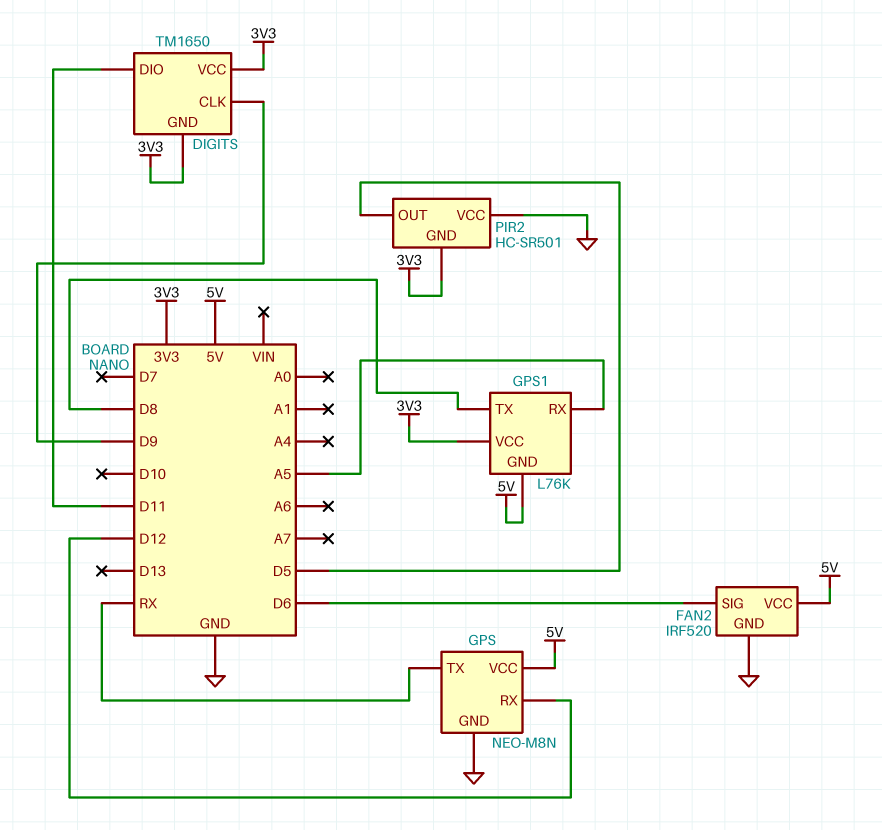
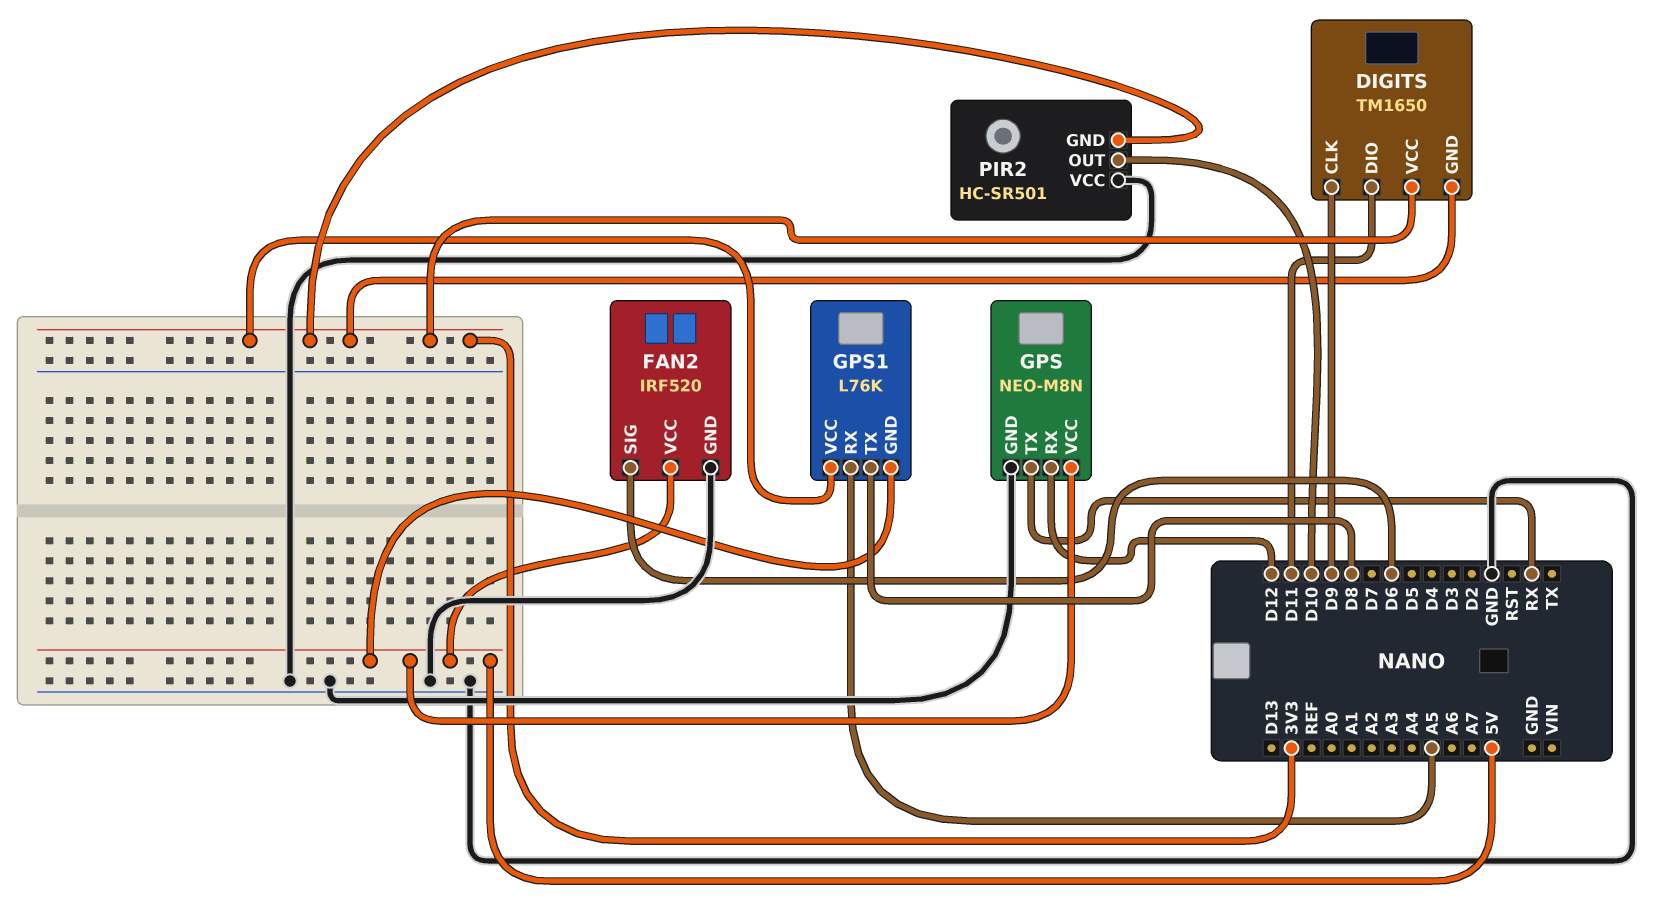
PIR2 pin OUT: D5 -> D10

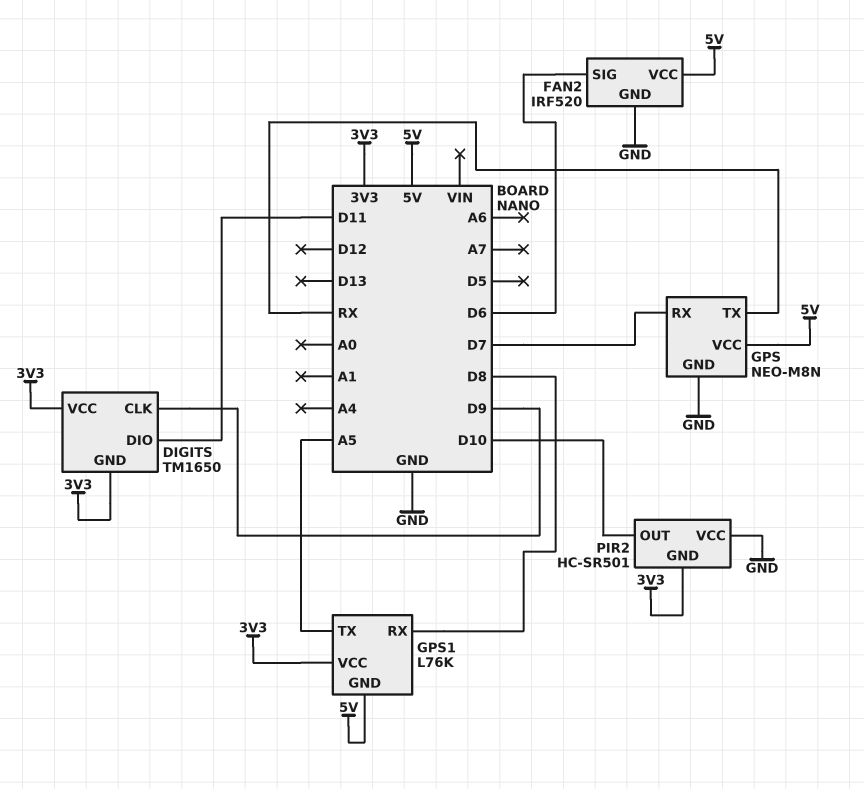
GPS pin RX: D12 -> D7
GPS1 pin RX: A5 -> D8
GPS1 pin TX: D8 -> A5

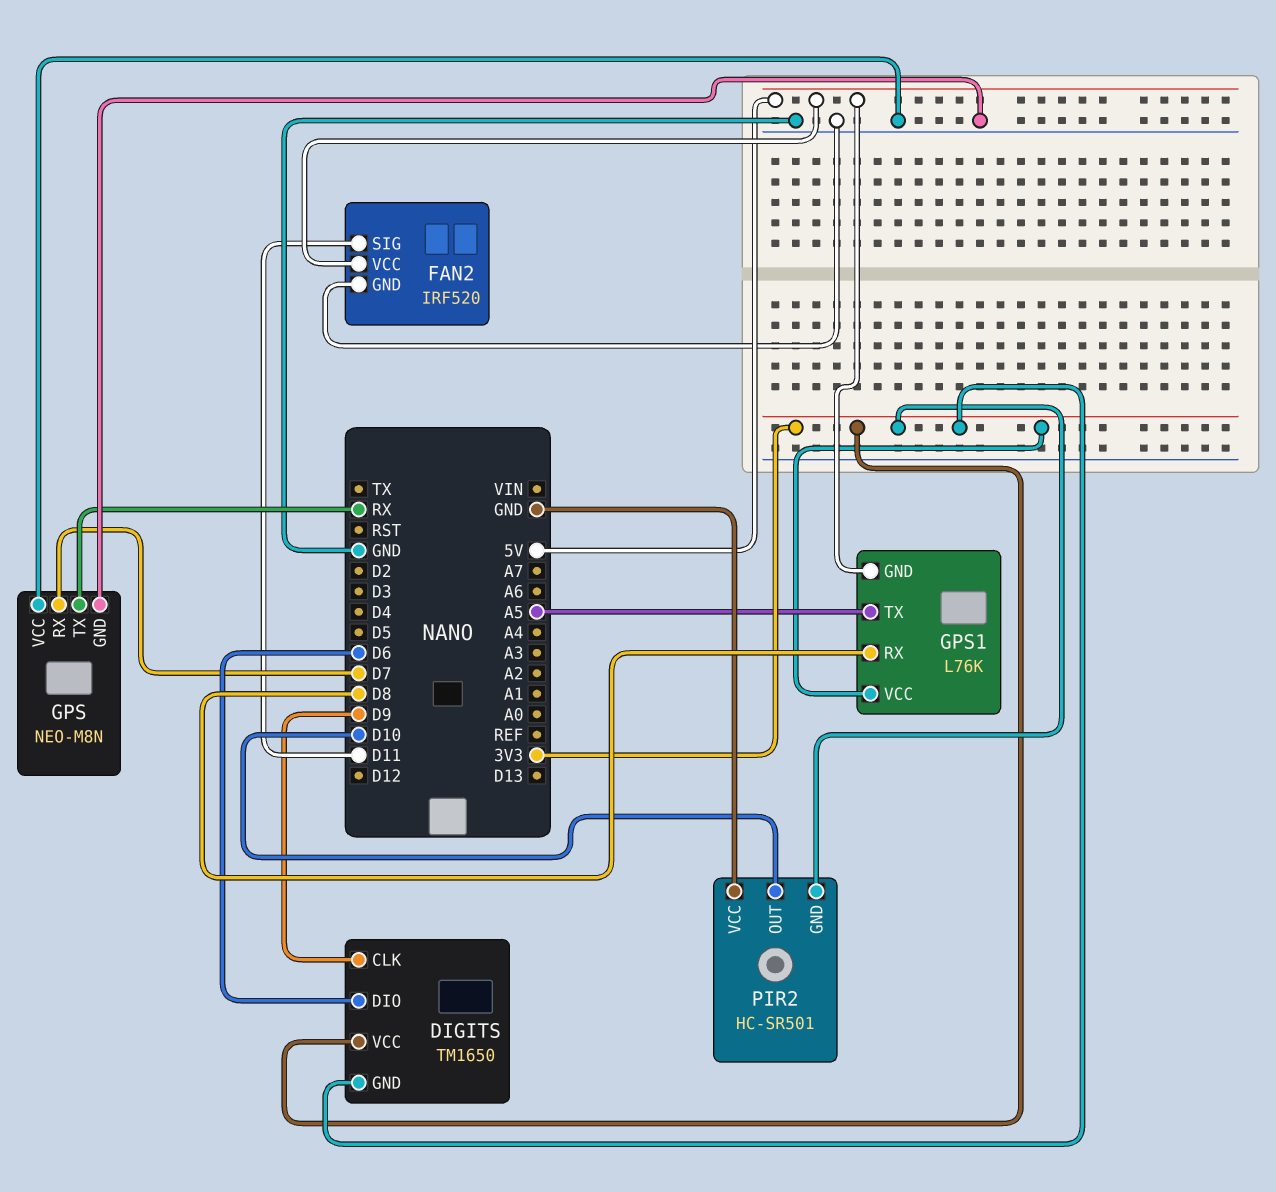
DIGITS pin DIO: D11 -> D6
FAN2 pin SIG: D6 -> D11
GPS pin VCC: 5V -> GND

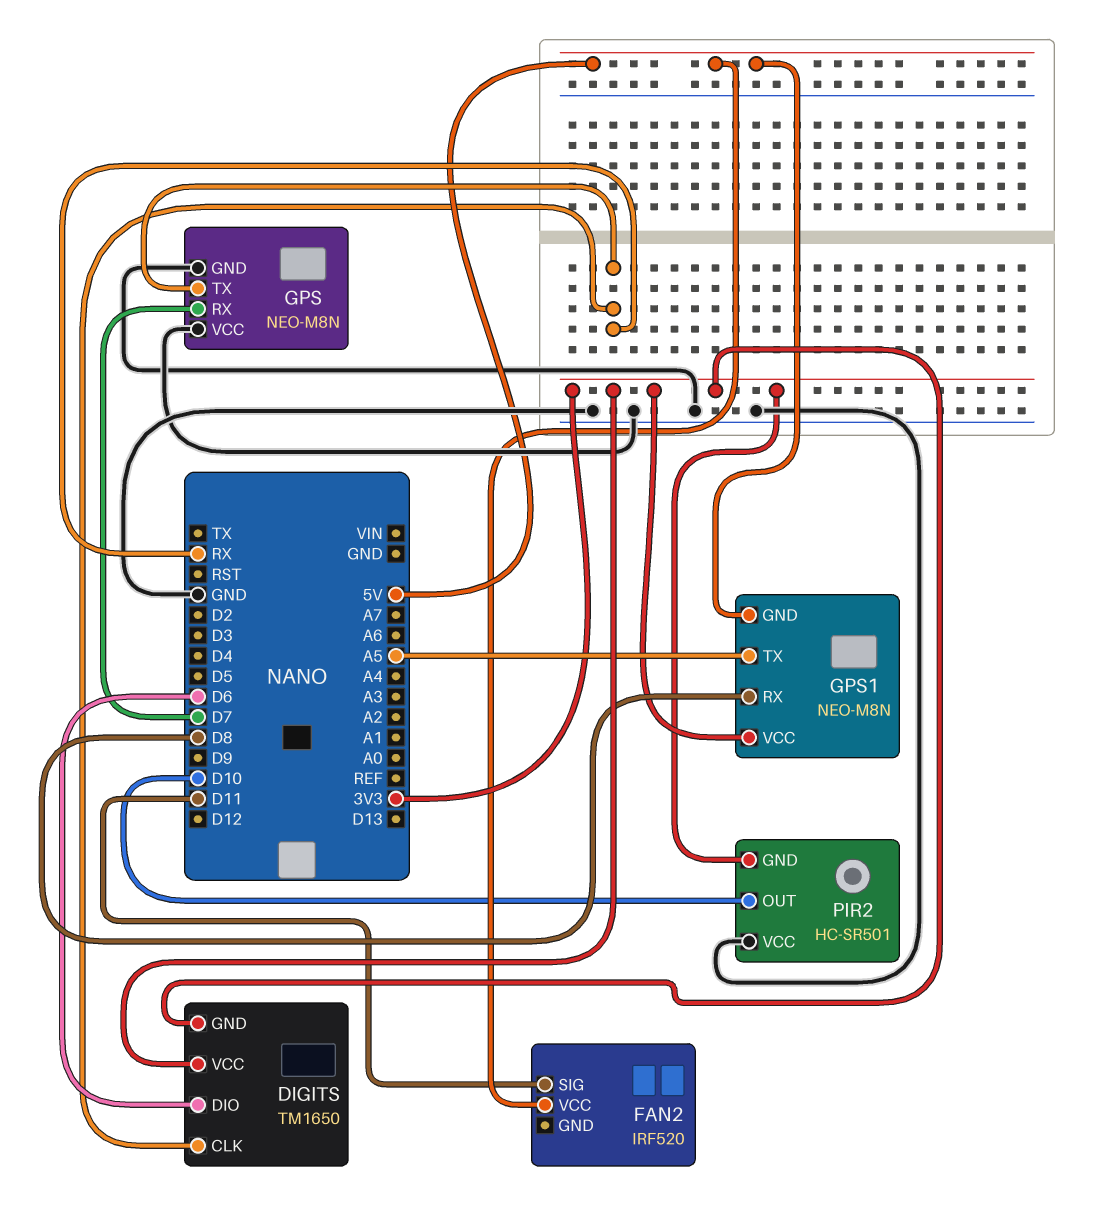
DIGITS pin CLK: D9 -> RX
FAN2 pin GND: GND -> none
GPS1: L76K -> NEO-M8N

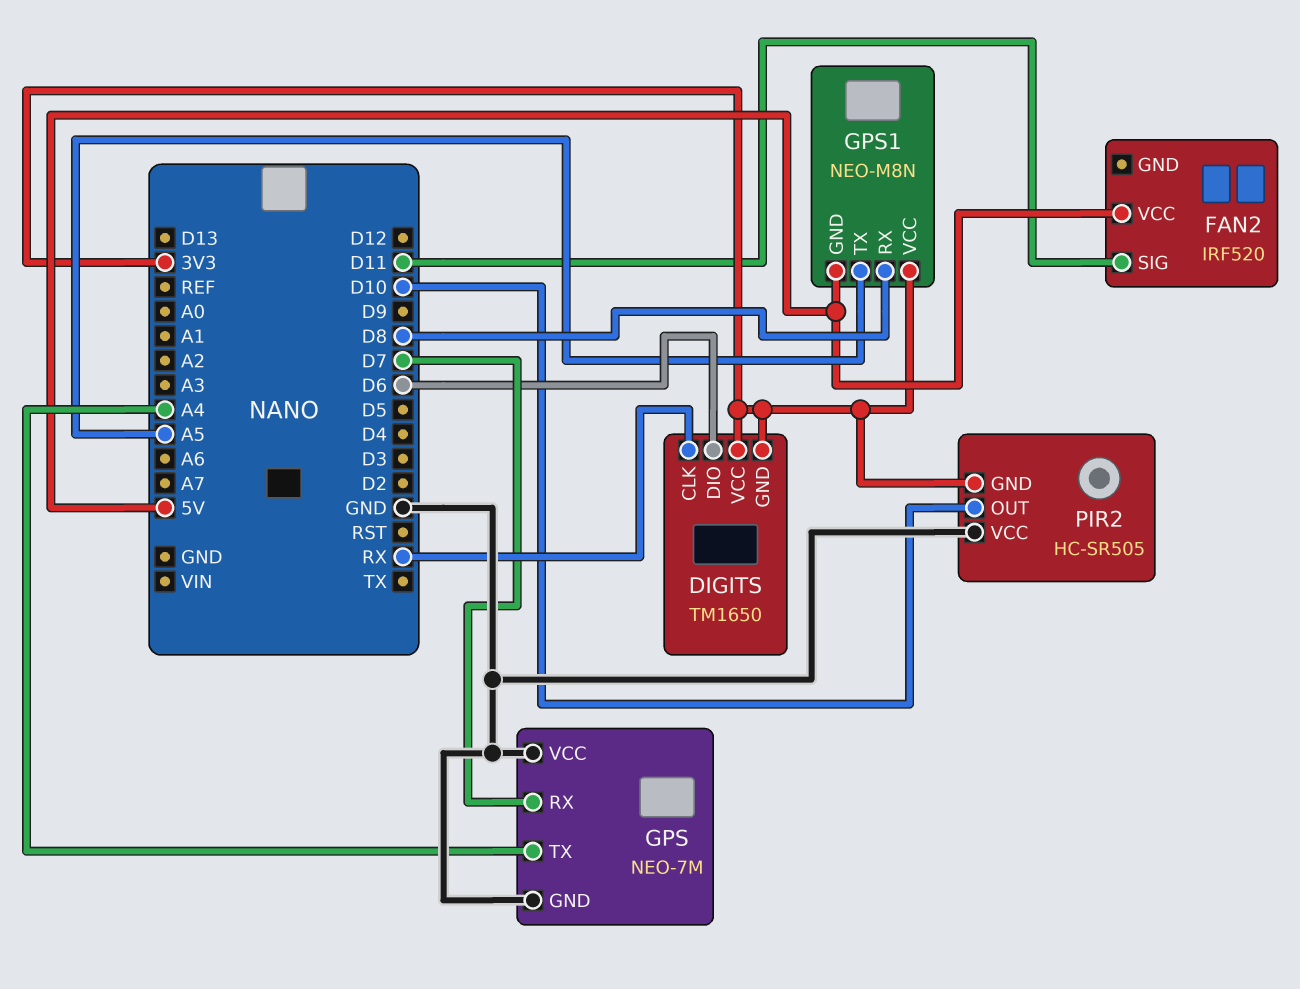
GPS: NEO-M8N -> NEO-7M
GPS pin TX: RX -> A4
PIR2: HC-SR501 -> HC-SR505

